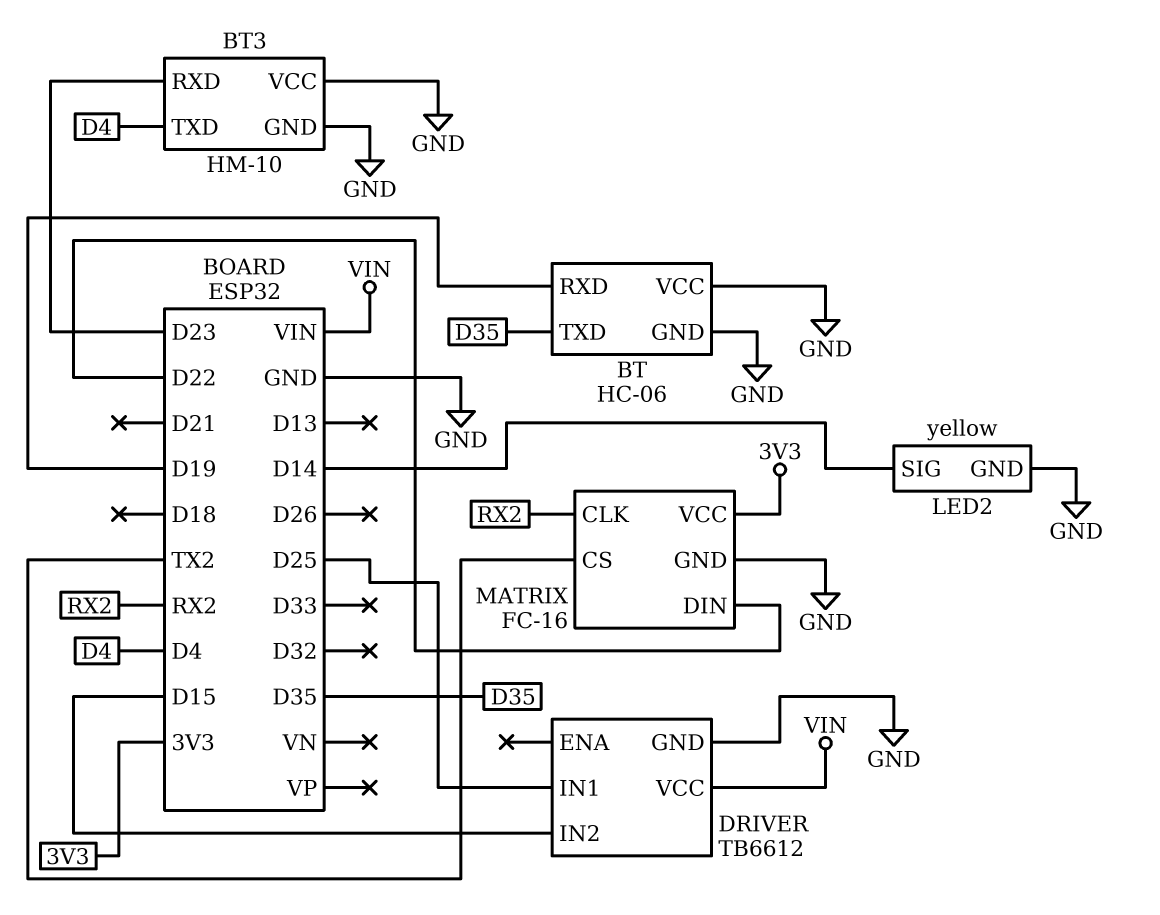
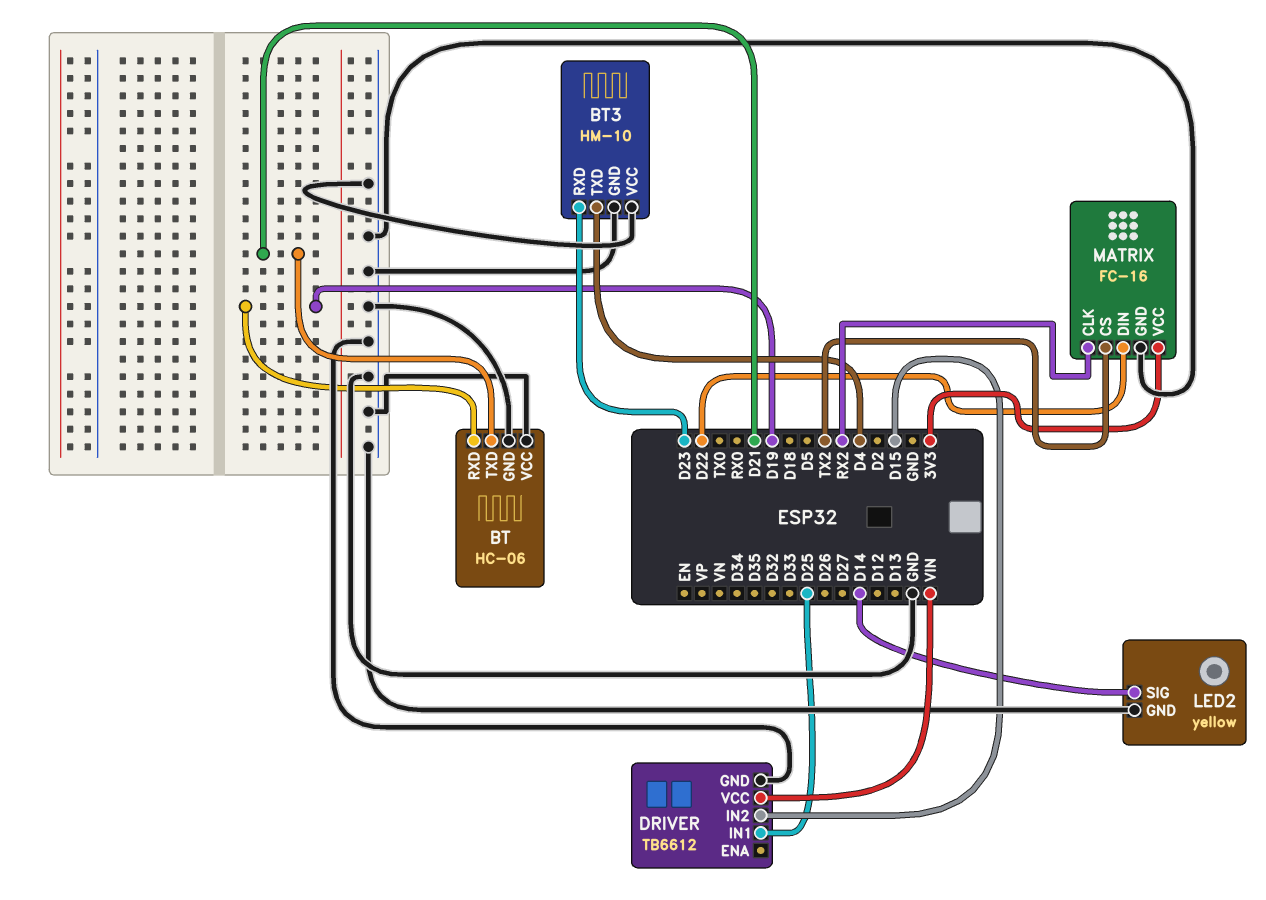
BT pin TXD: D35 -> D21

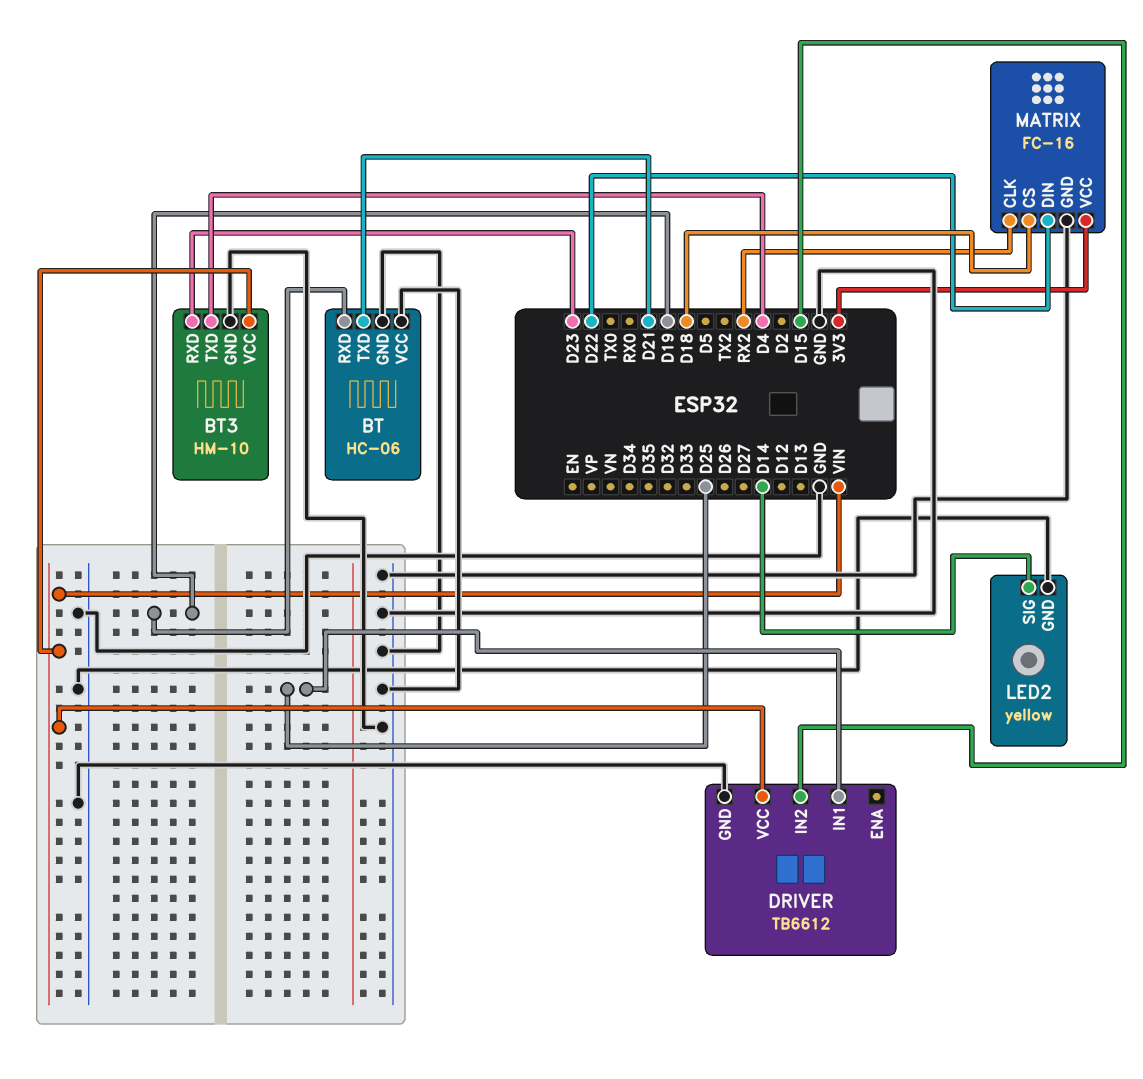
BT3 pin VCC: GND -> VIN
MATRIX pin CS: TX2 -> D18

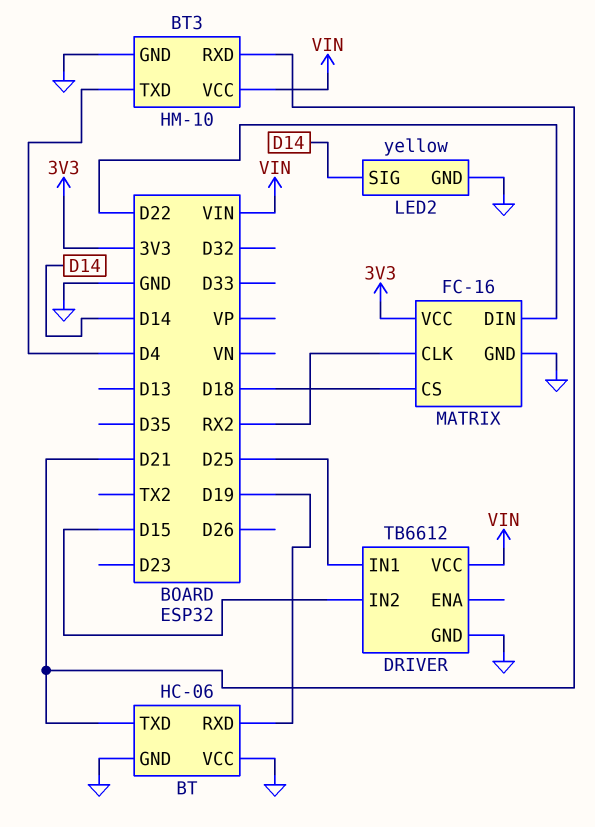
BT3 pin RXD: D23 -> D21

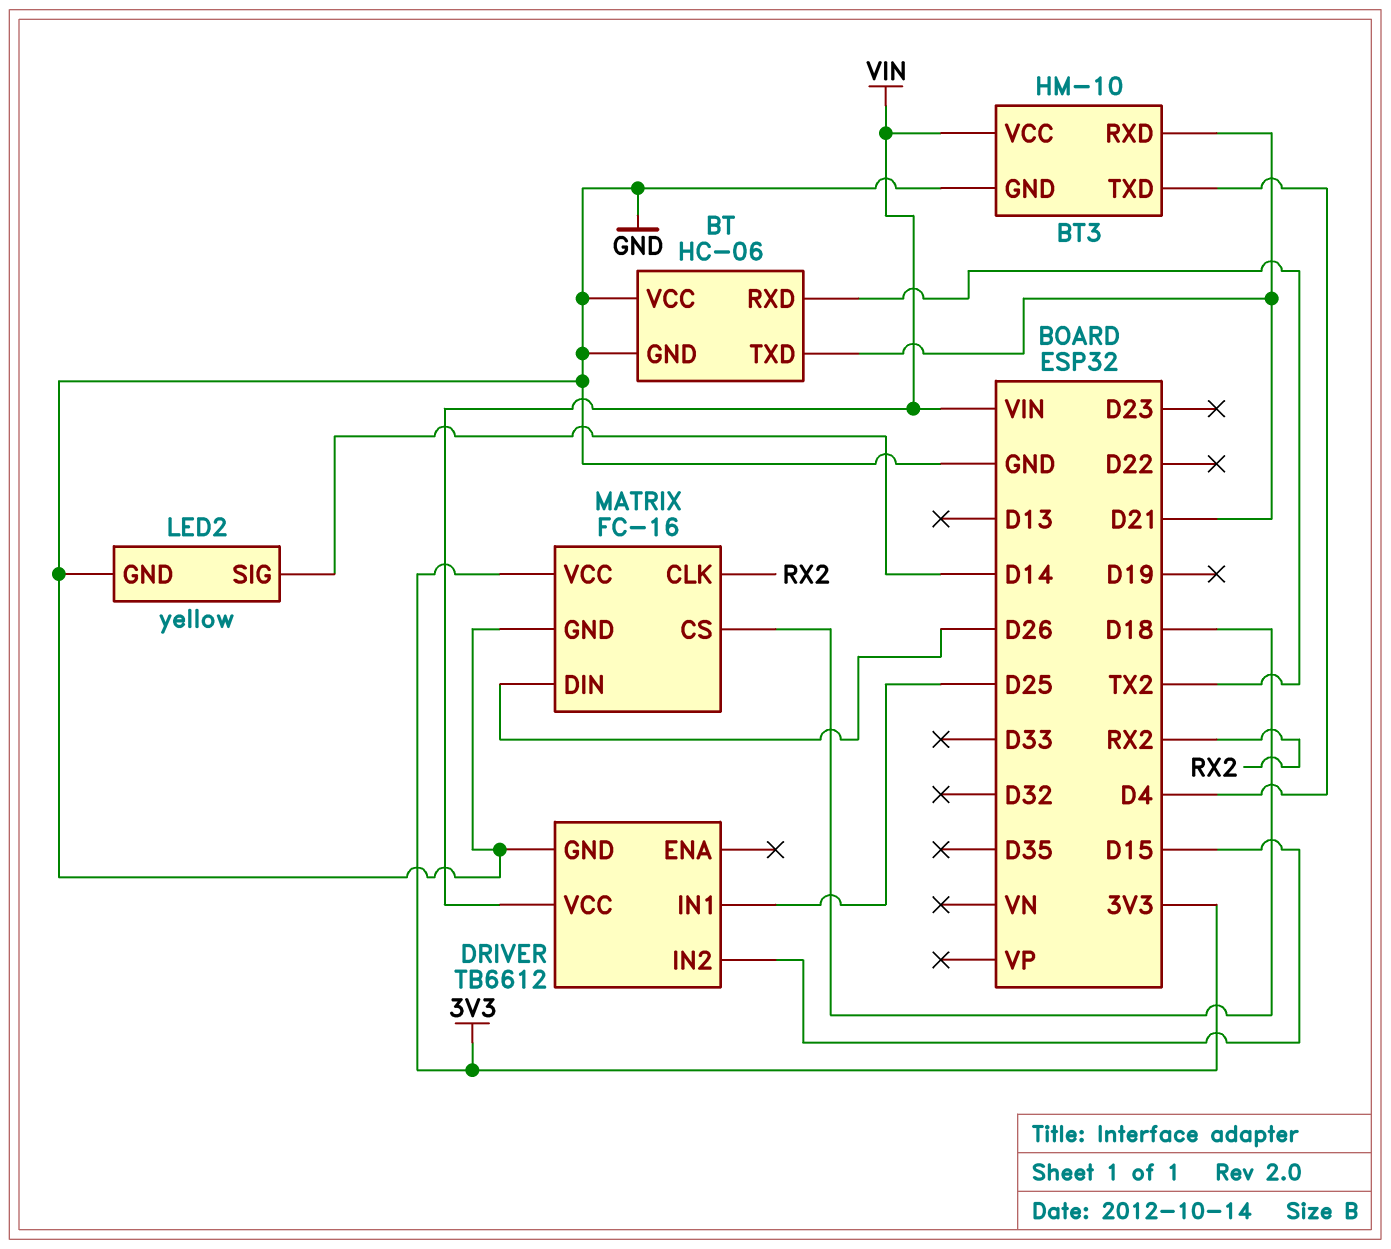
BT pin RXD: D19 -> TX2
MATRIX pin DIN: D22 -> D26

